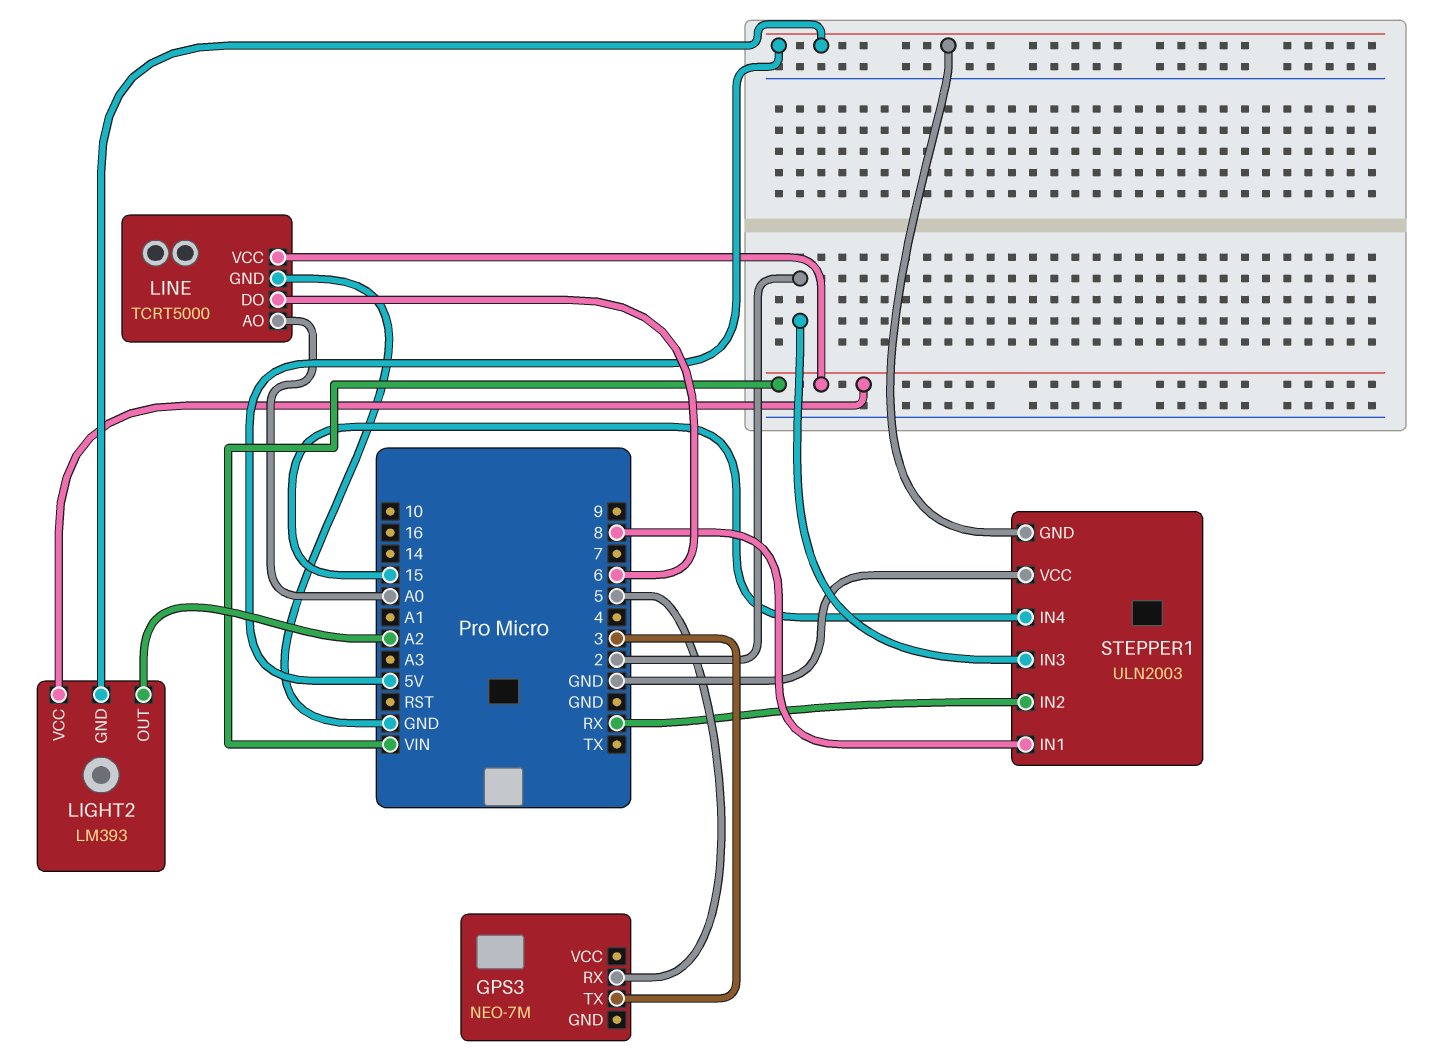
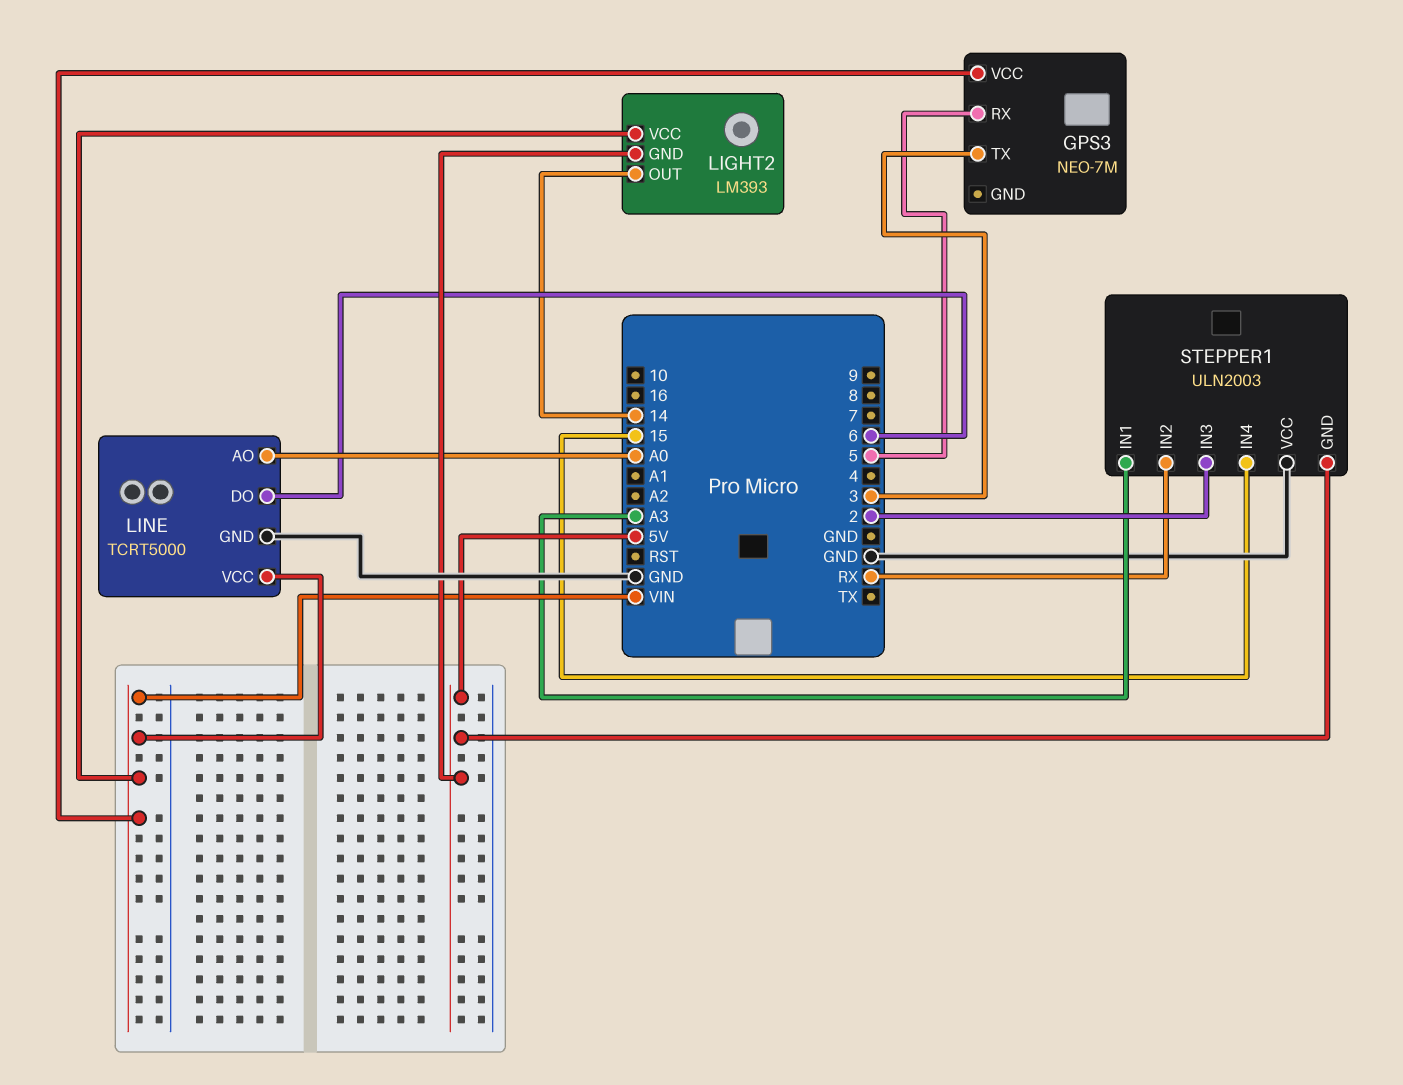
GPS3 pin VCC: none -> VIN
LIGHT2 pin OUT: A2 -> 14
STEPPER1 pin IN1: 8 -> A3

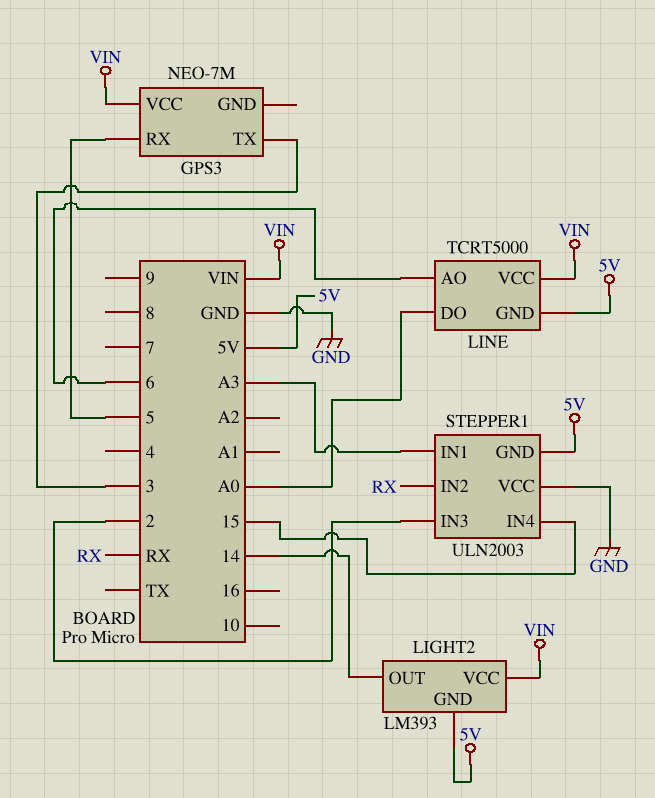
LINE pin AO: A0 -> 6
LINE pin DO: 6 -> A0
LINE pin GND: GND -> 5V

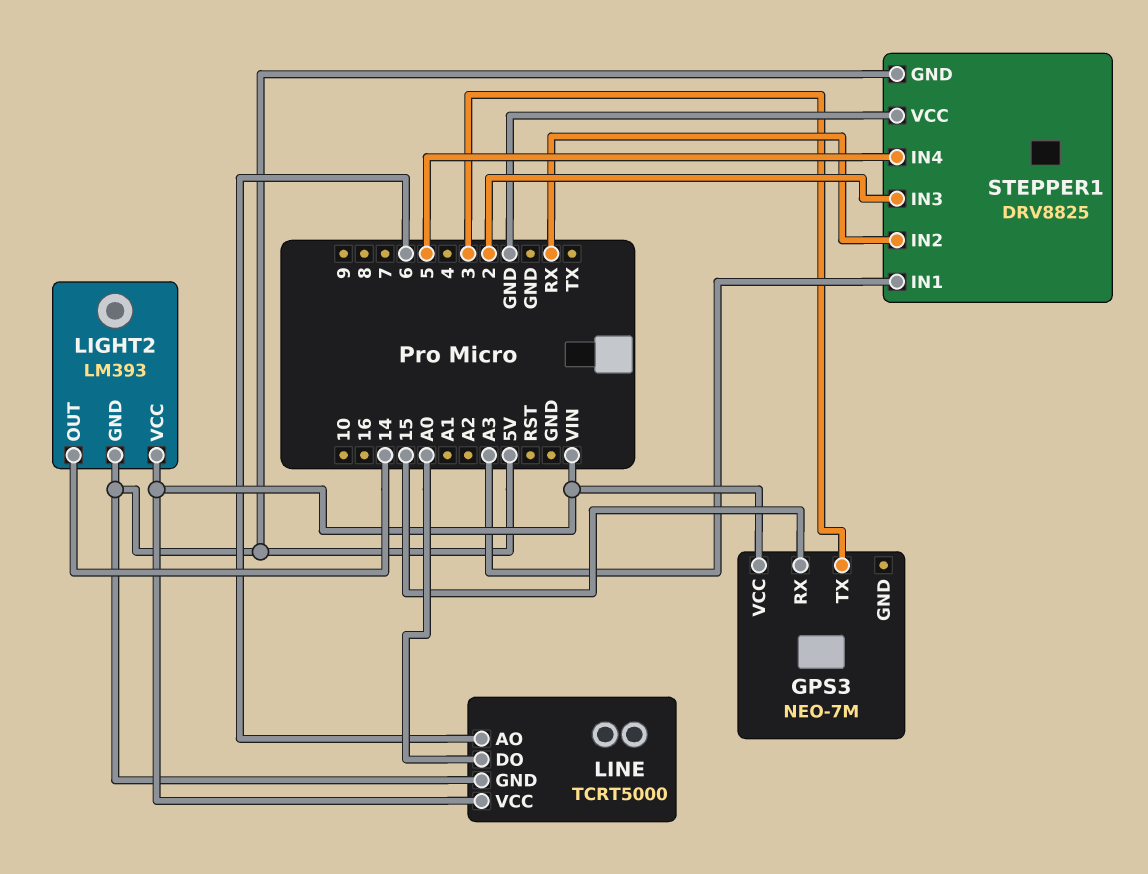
GPS3 pin RX: 5 -> 15
STEPPER1: ULN2003 -> DRV8825
STEPPER1 pin IN4: 15 -> 5

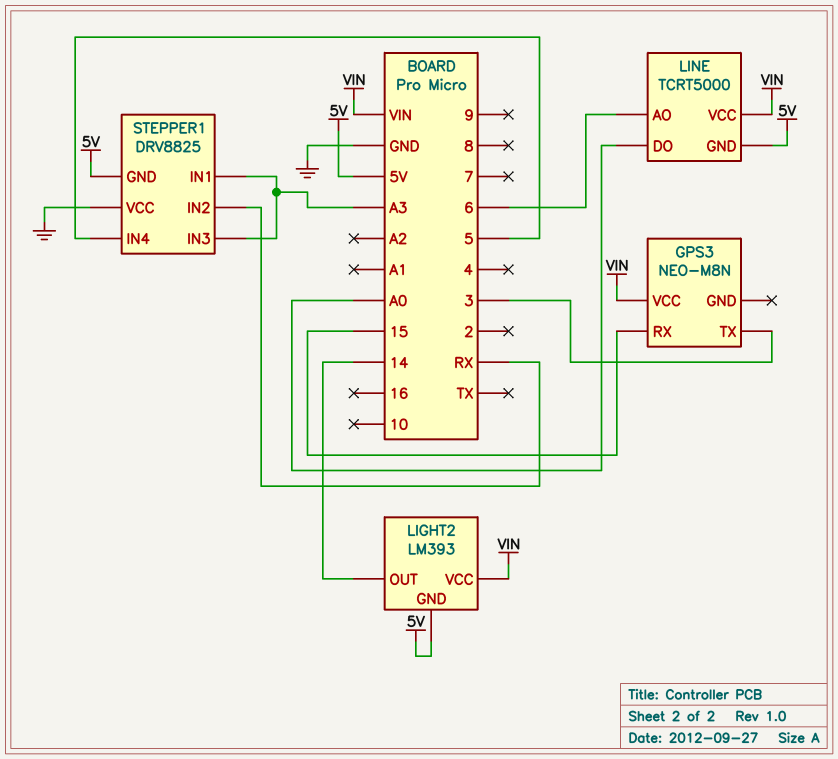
GPS3: NEO-7M -> NEO-M8N
STEPPER1 pin IN3: 2 -> A3

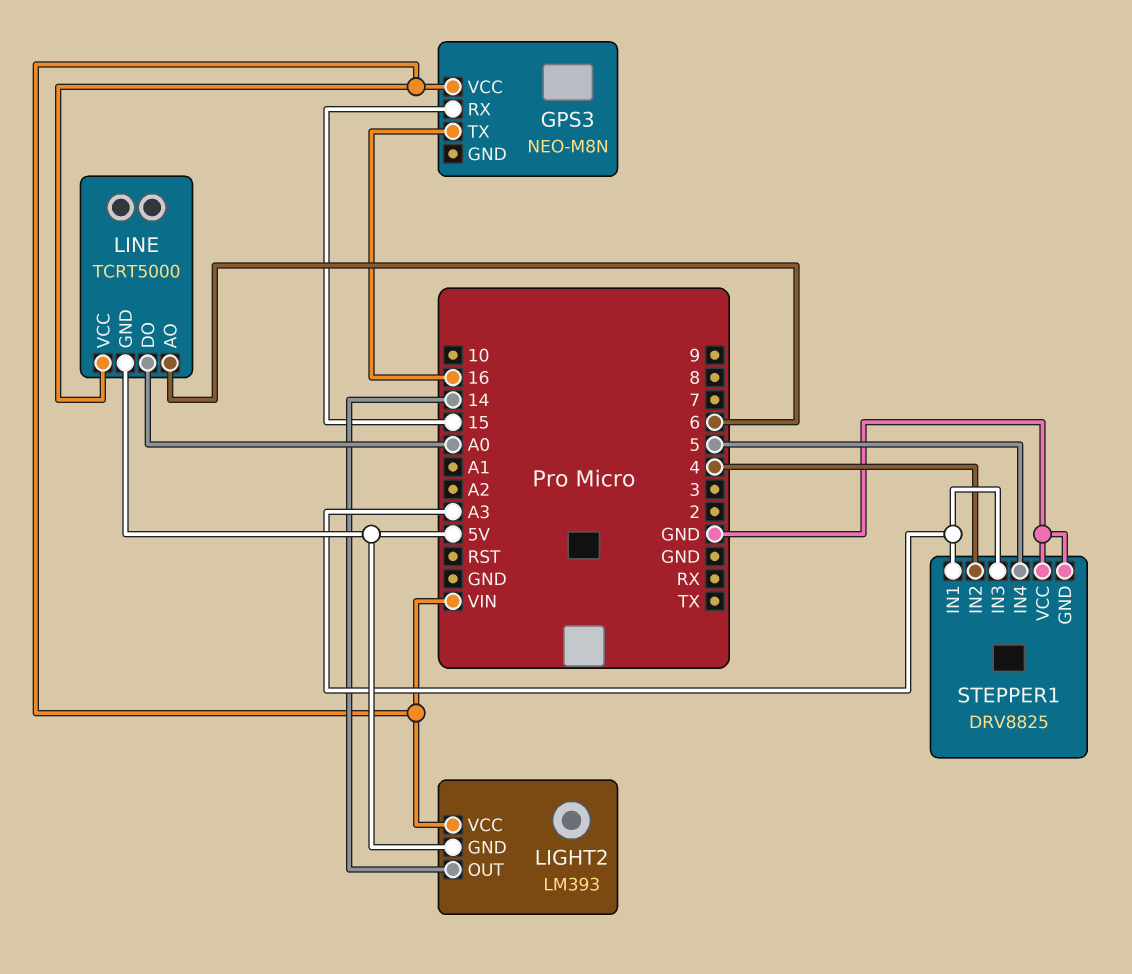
GPS3 pin TX: 3 -> 16
STEPPER1 pin GND: 5V -> GND
STEPPER1 pin IN2: RX -> 4

